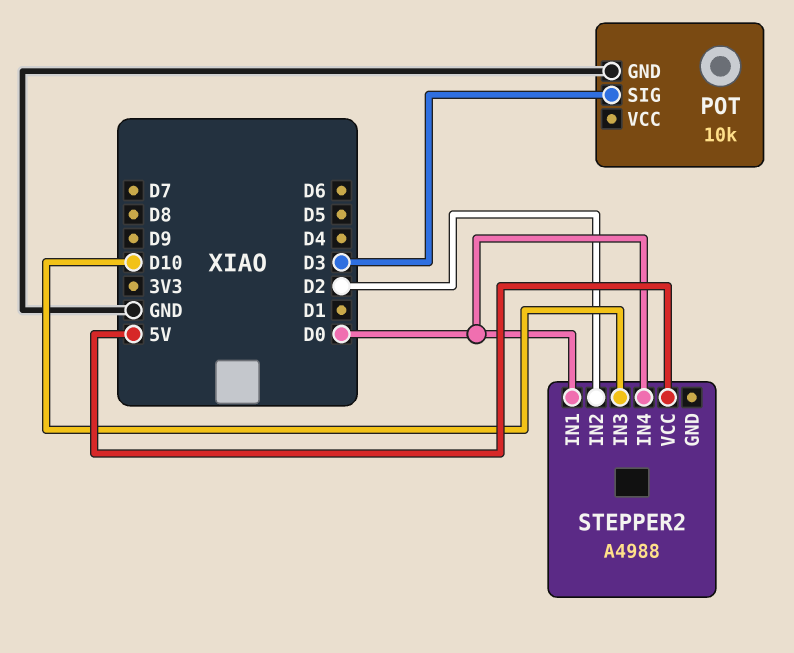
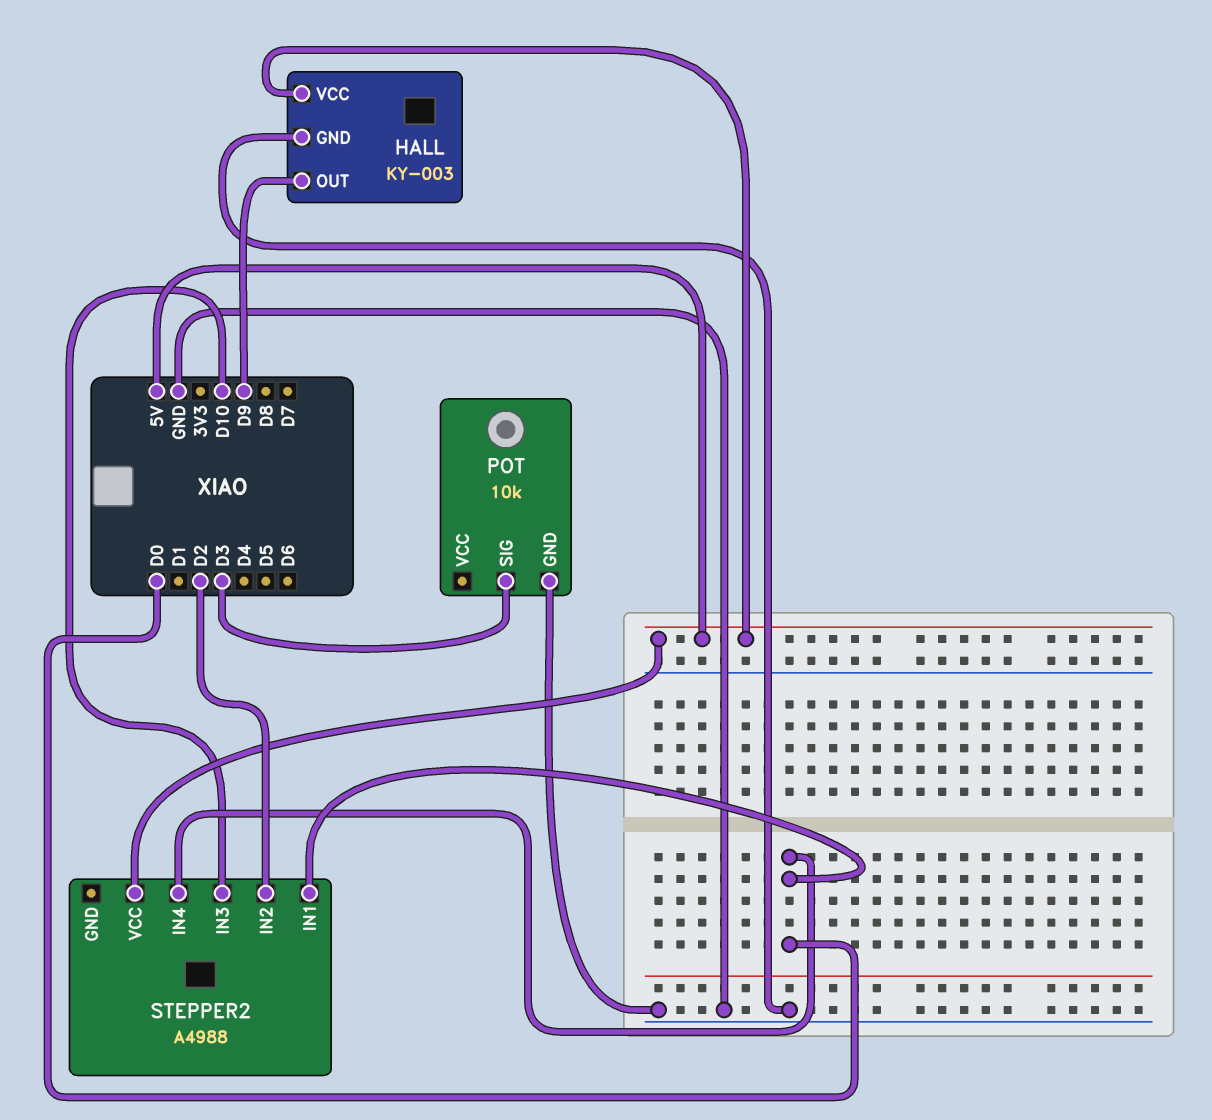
HALL: none -> KY-003
HALL pin GND: none -> GND
HALL pin OUT: none -> D9
HALL pin VCC: none -> 5V

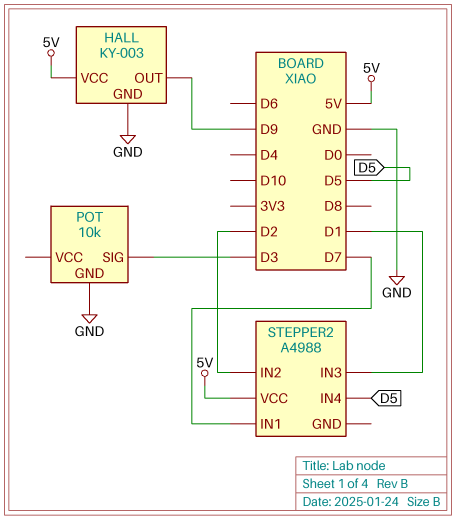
STEPPER2 pin IN1: D0 -> D7
STEPPER2 pin IN3: D10 -> D1
STEPPER2 pin IN4: D0 -> D5

